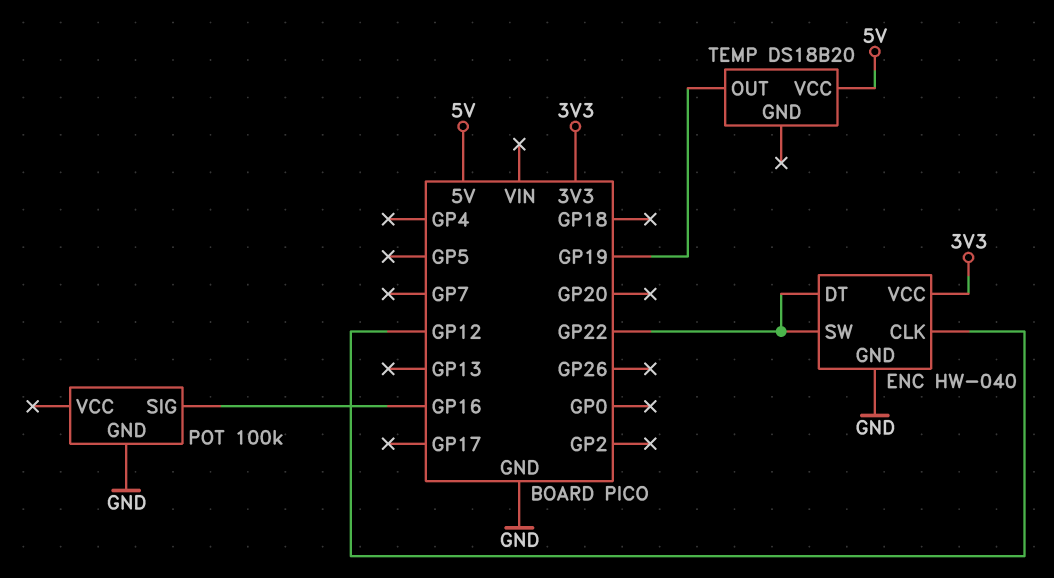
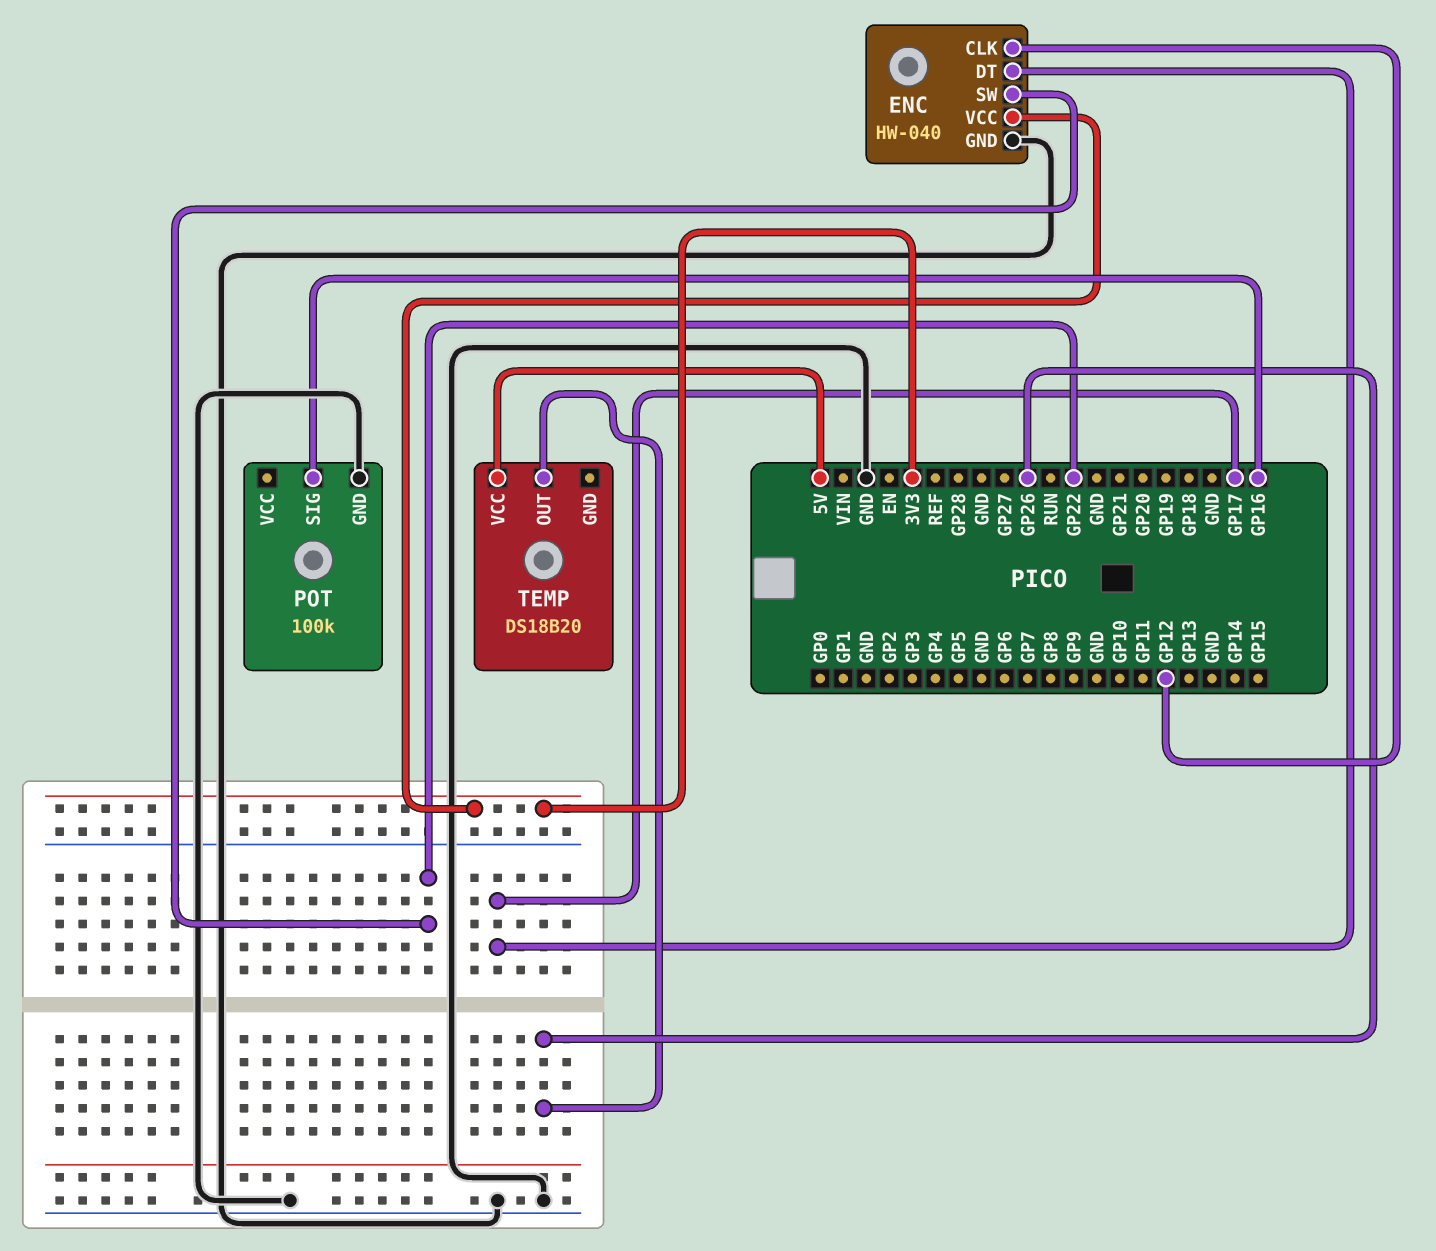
ENC pin DT: GP22 -> GP17
TEMP pin OUT: GP19 -> GP26

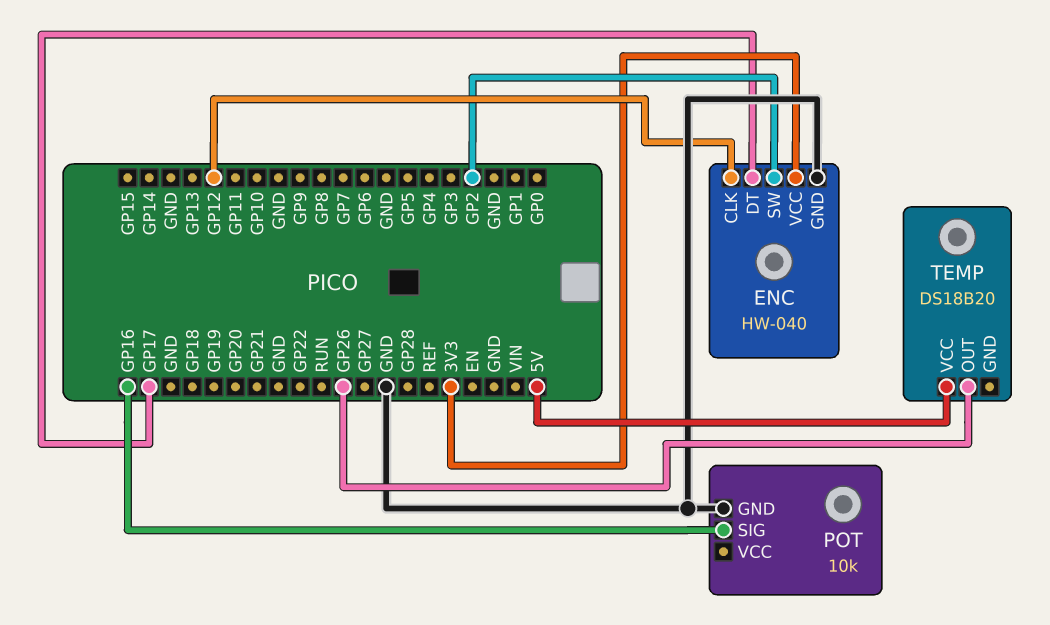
ENC pin SW: GP22 -> GP2
POT: 100k -> 10k

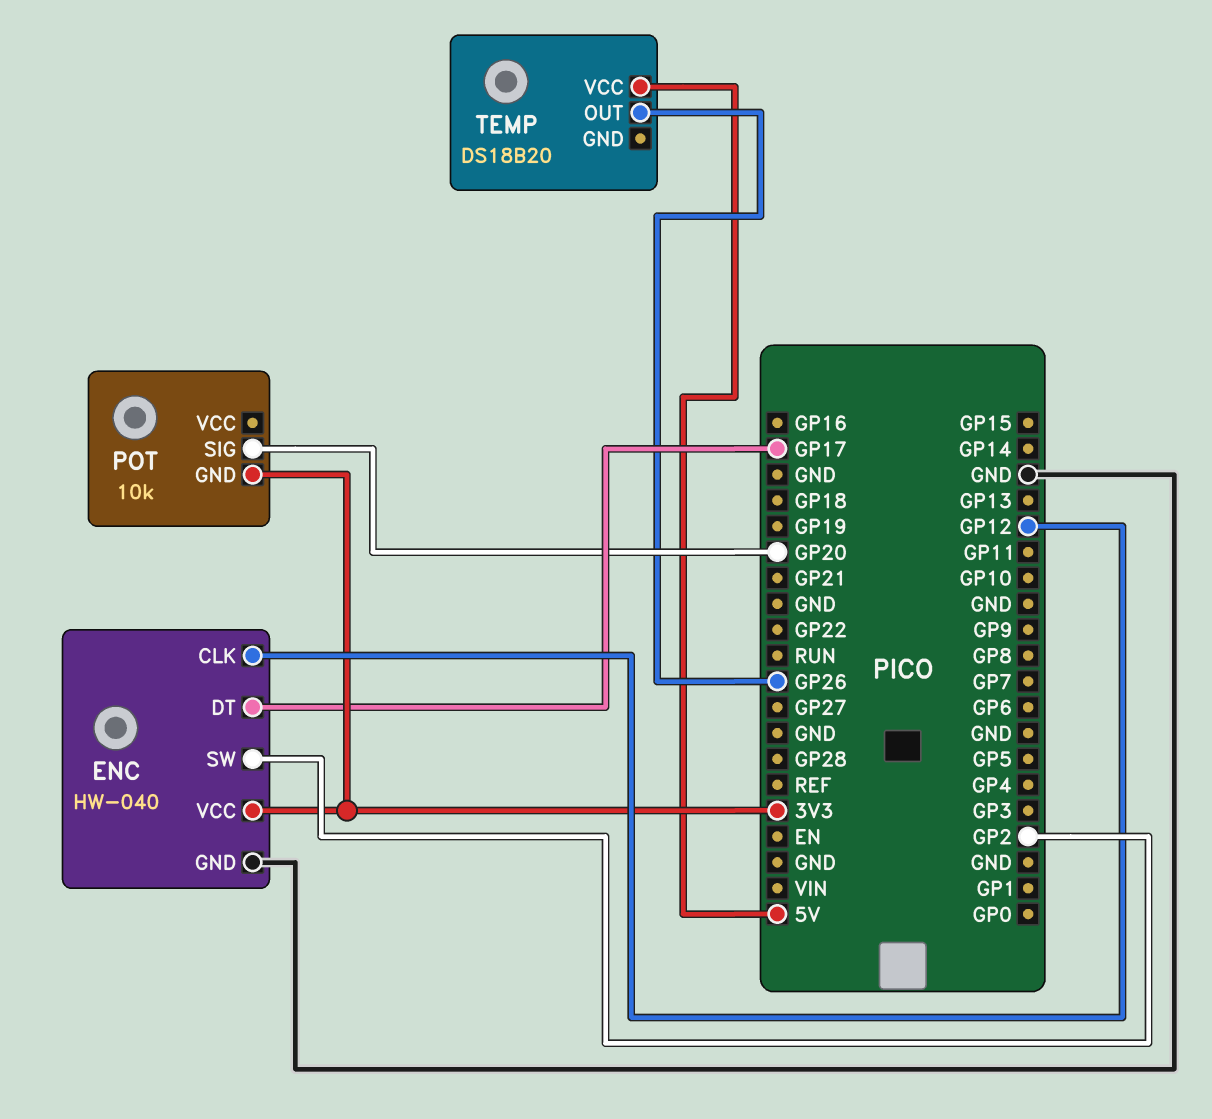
POT pin GND: GND -> 3V3
POT pin SIG: GP16 -> GP20

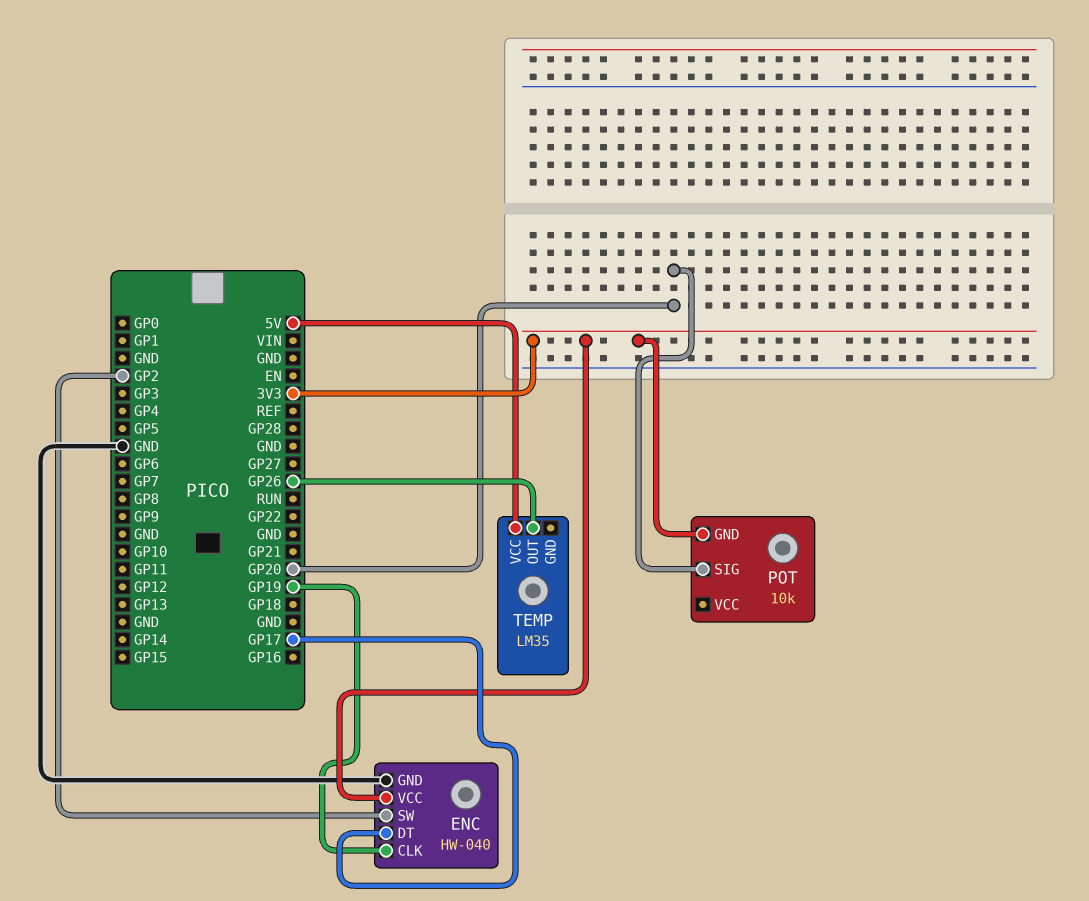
ENC pin CLK: GP12 -> GP19
TEMP: DS18B20 -> LM35

